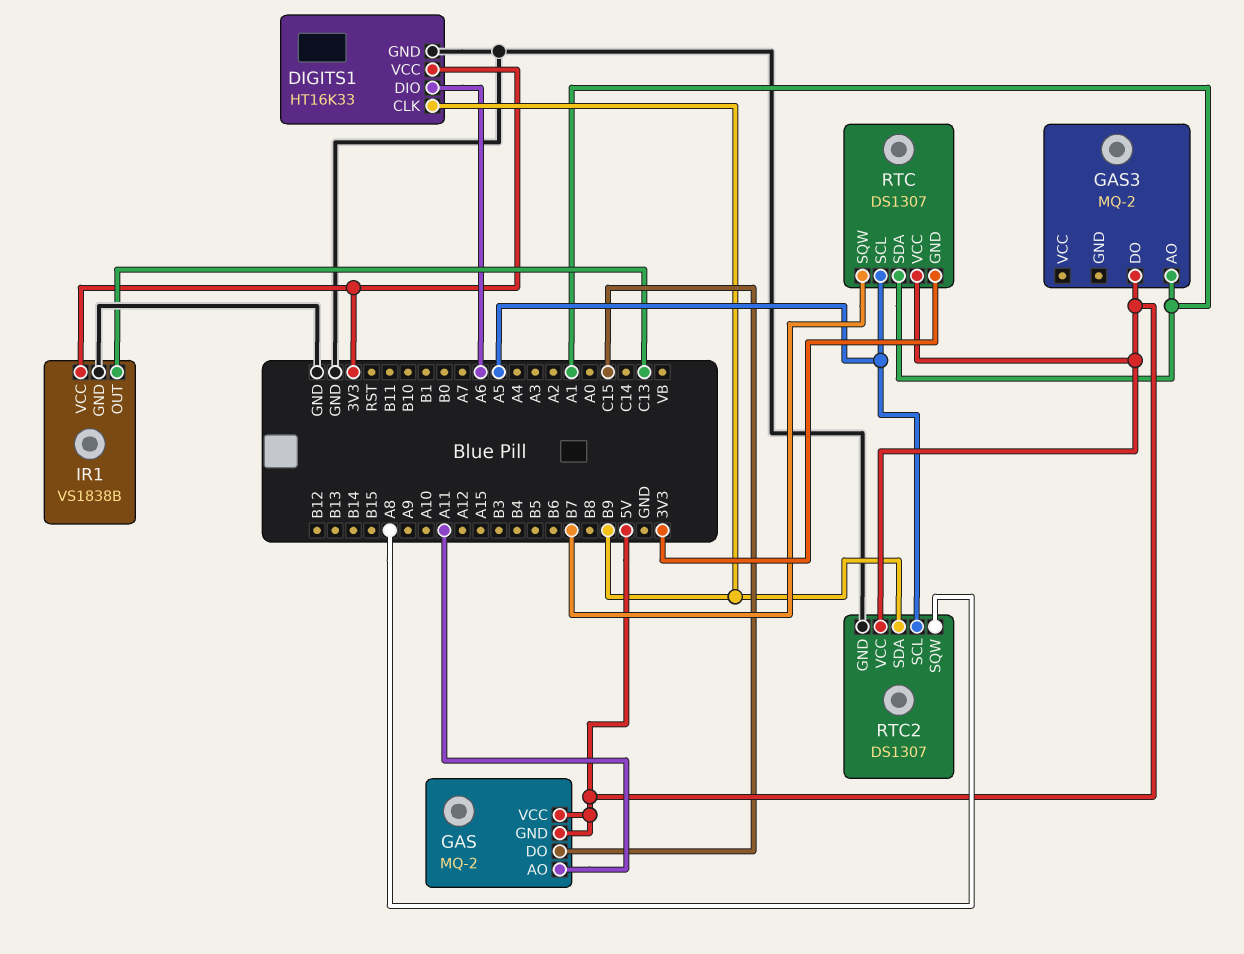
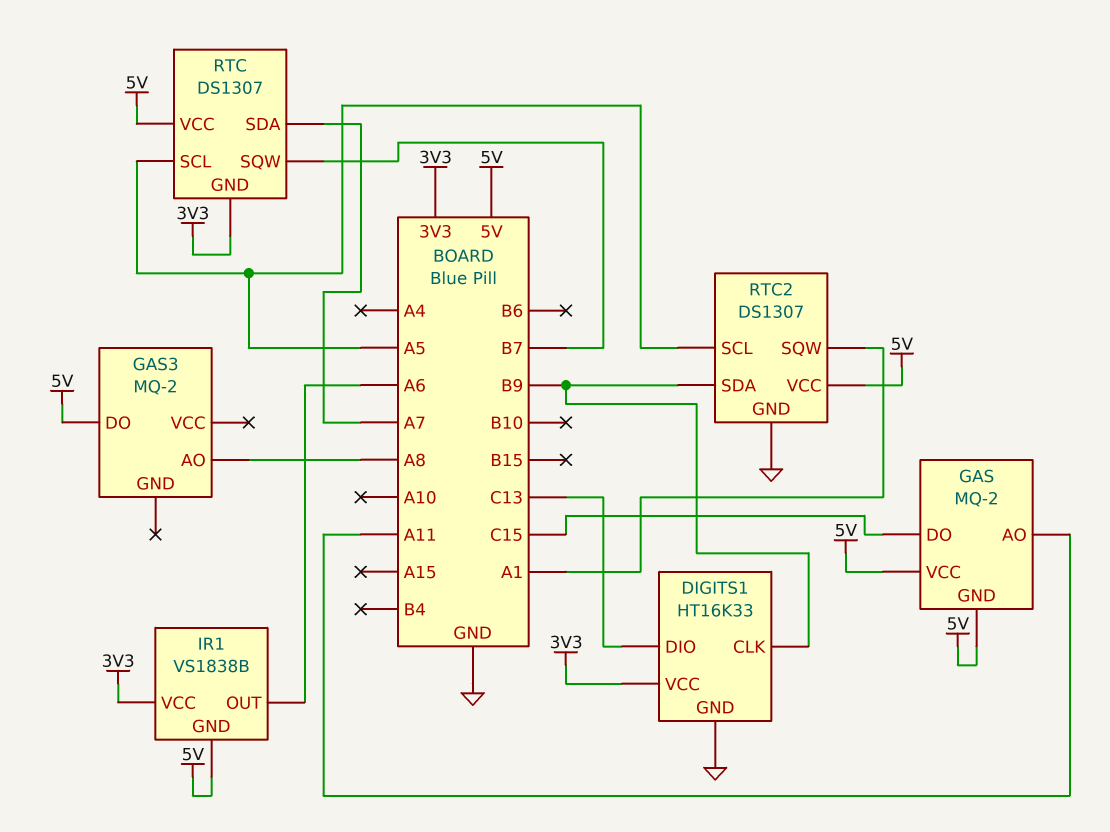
DIGITS1 pin DIO: A6 -> C13
GAS3 pin AO: A1 -> A8
IR1 pin GND: GND -> 5V
IR1 pin OUT: C13 -> A6
RTC pin SDA: A1 -> A7
RTC2 pin SQW: A8 -> A1

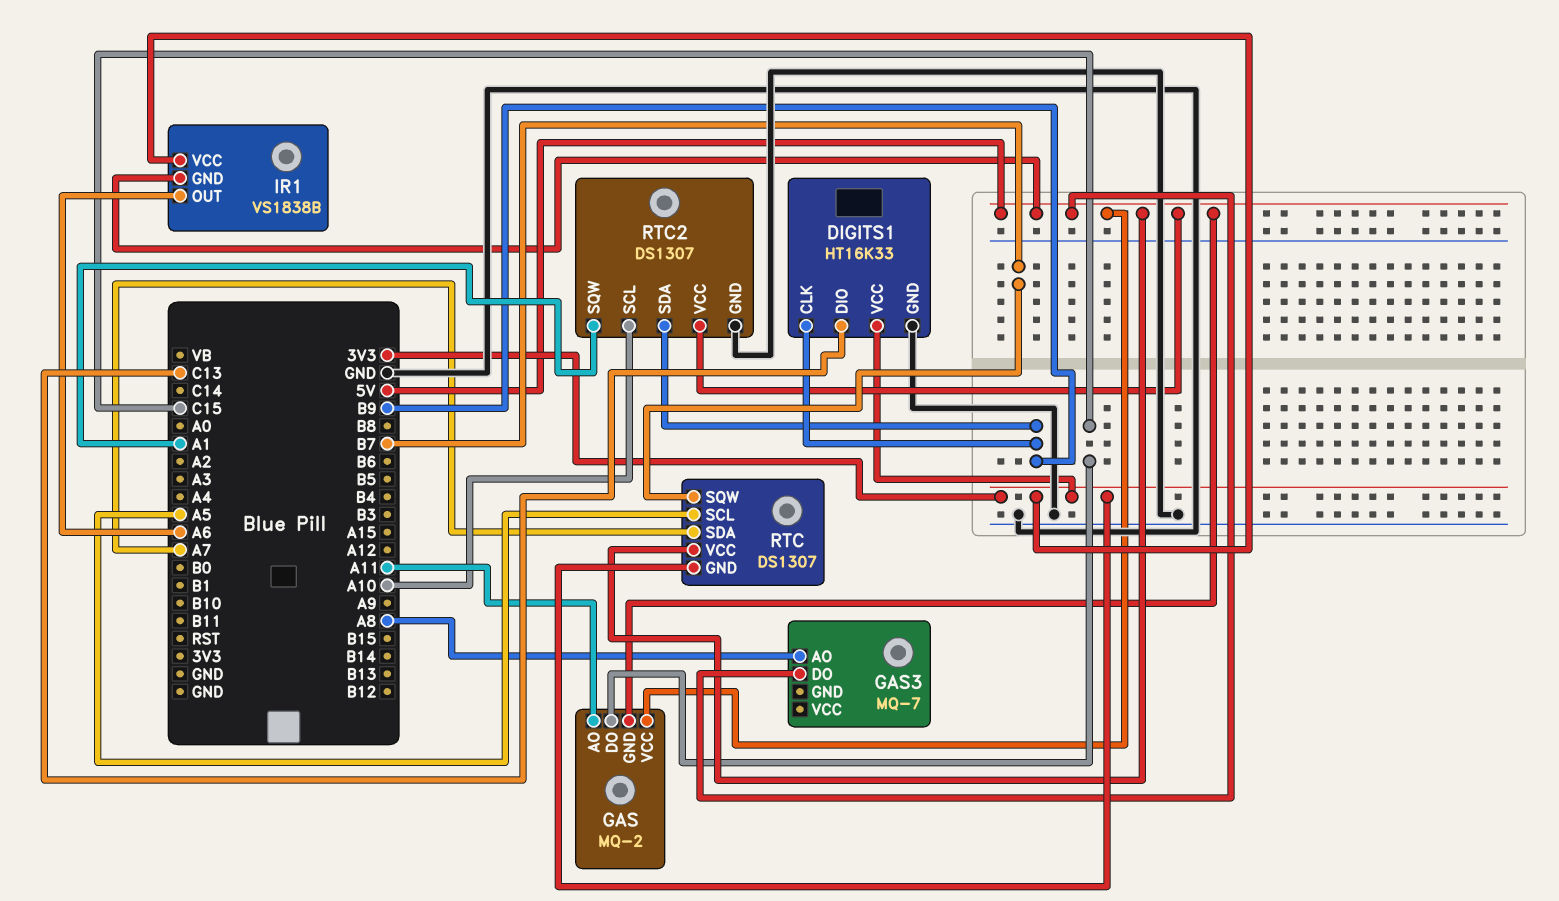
GAS3: MQ-2 -> MQ-7
RTC2 pin SCL: A5 -> A10

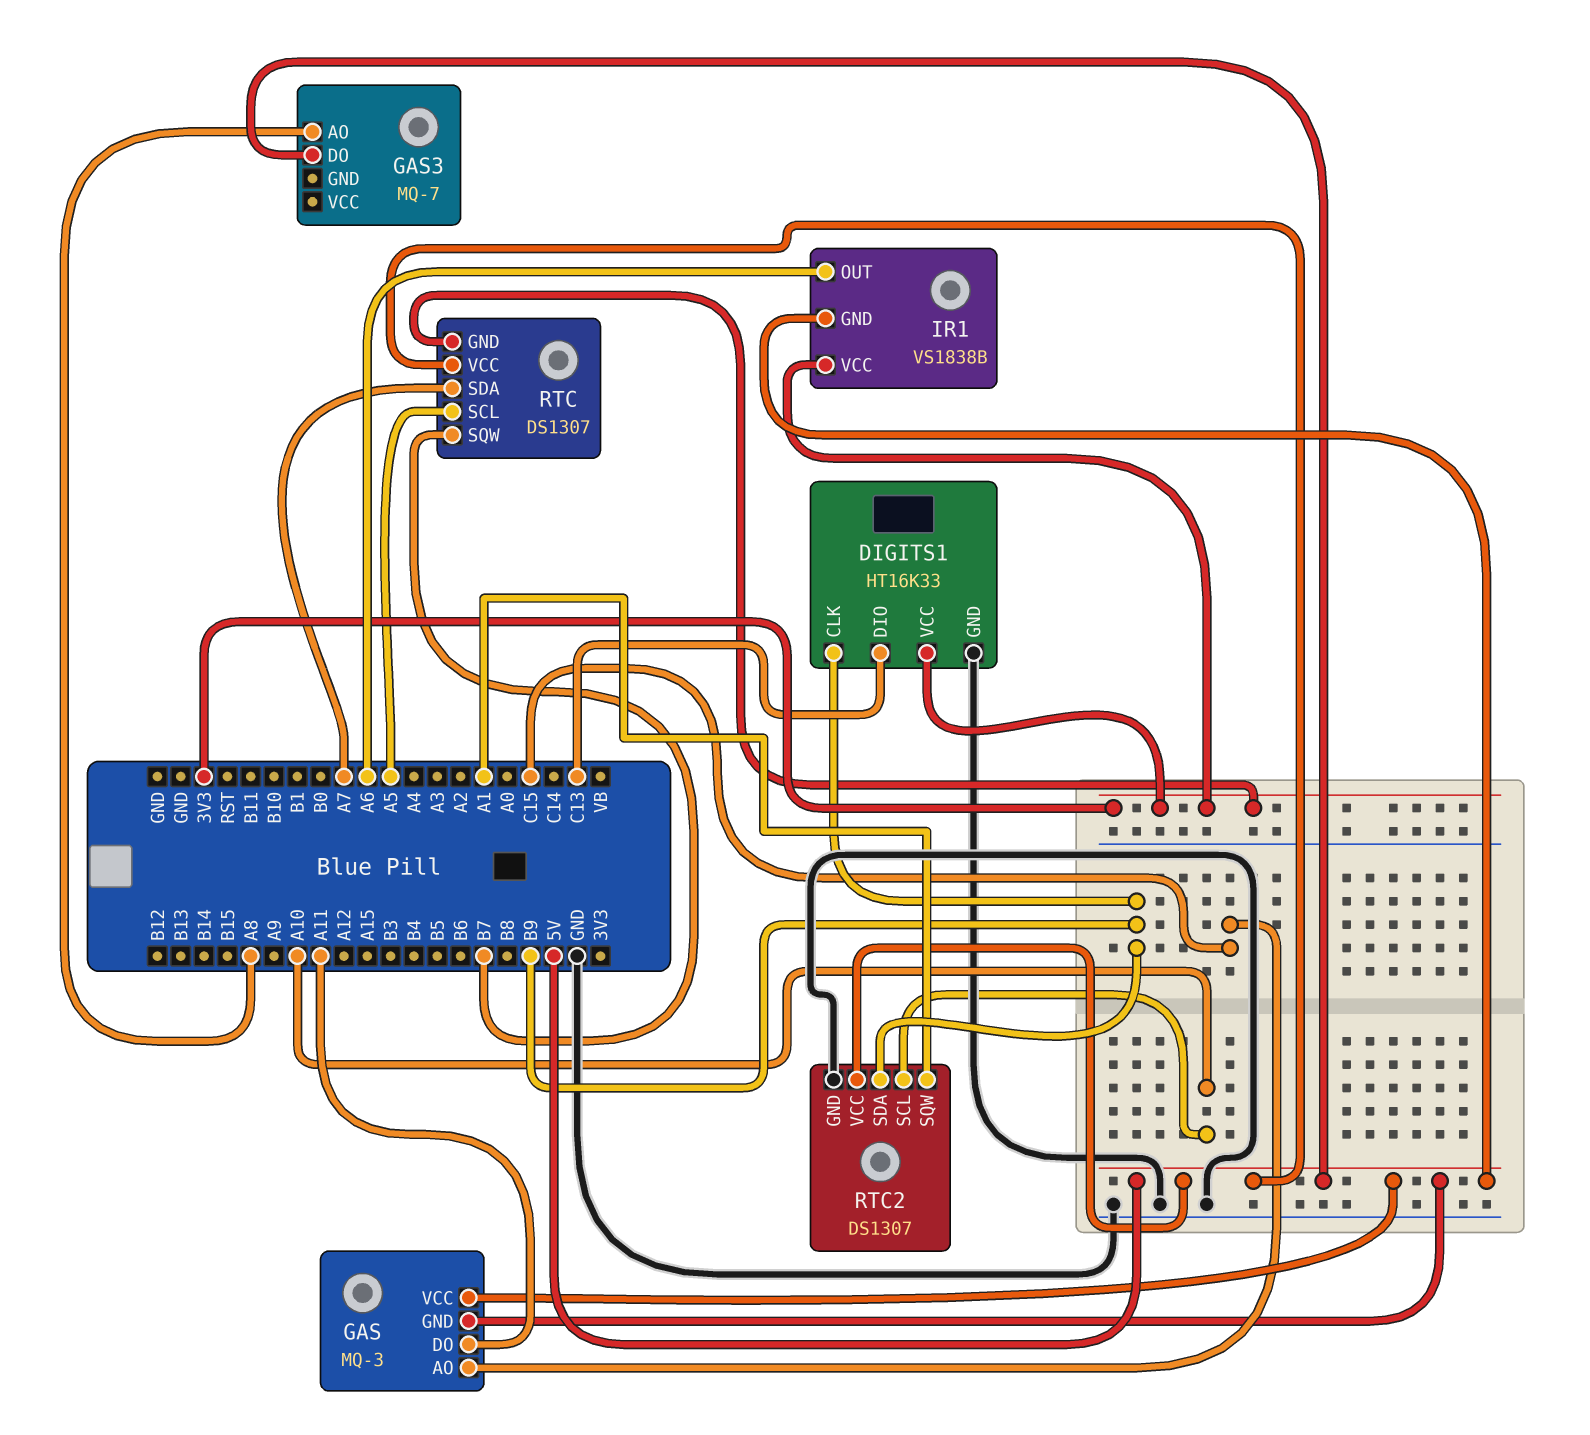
GAS: MQ-2 -> MQ-3
GAS pin AO: A11 -> C15
GAS pin DO: C15 -> A11

